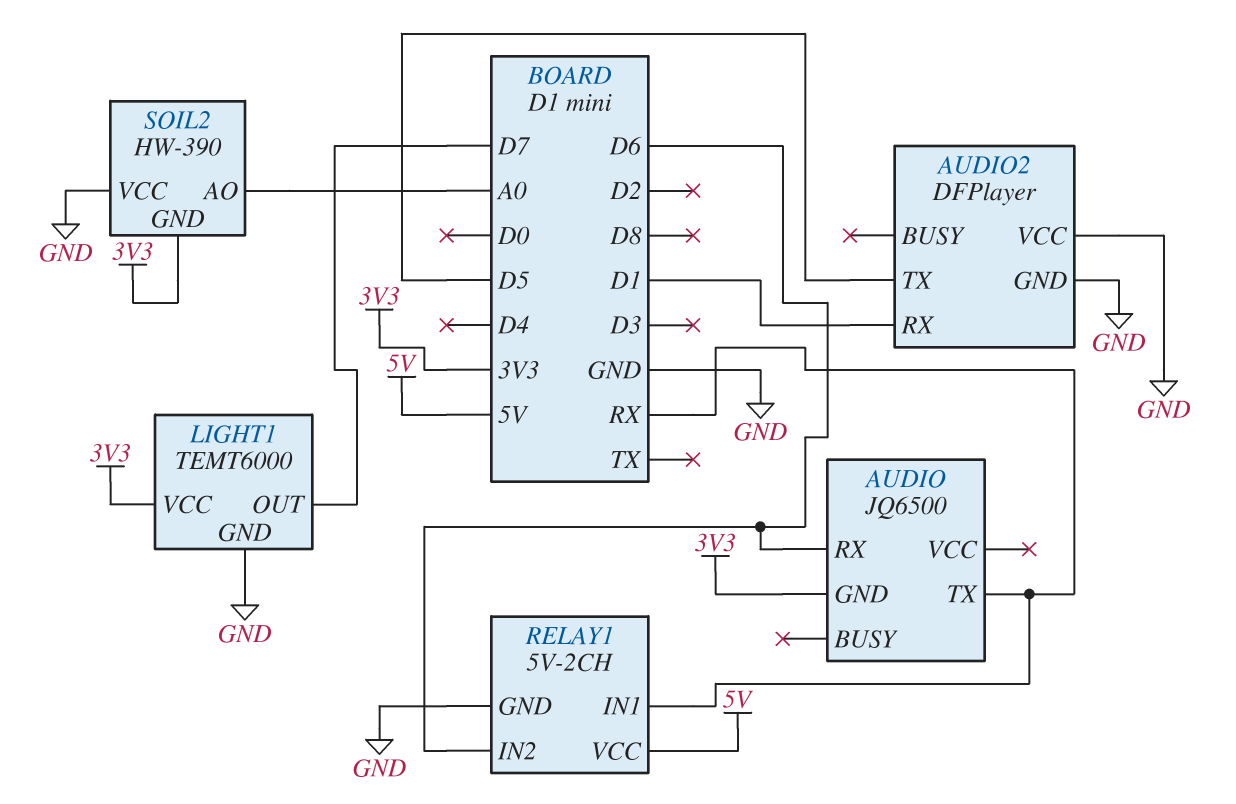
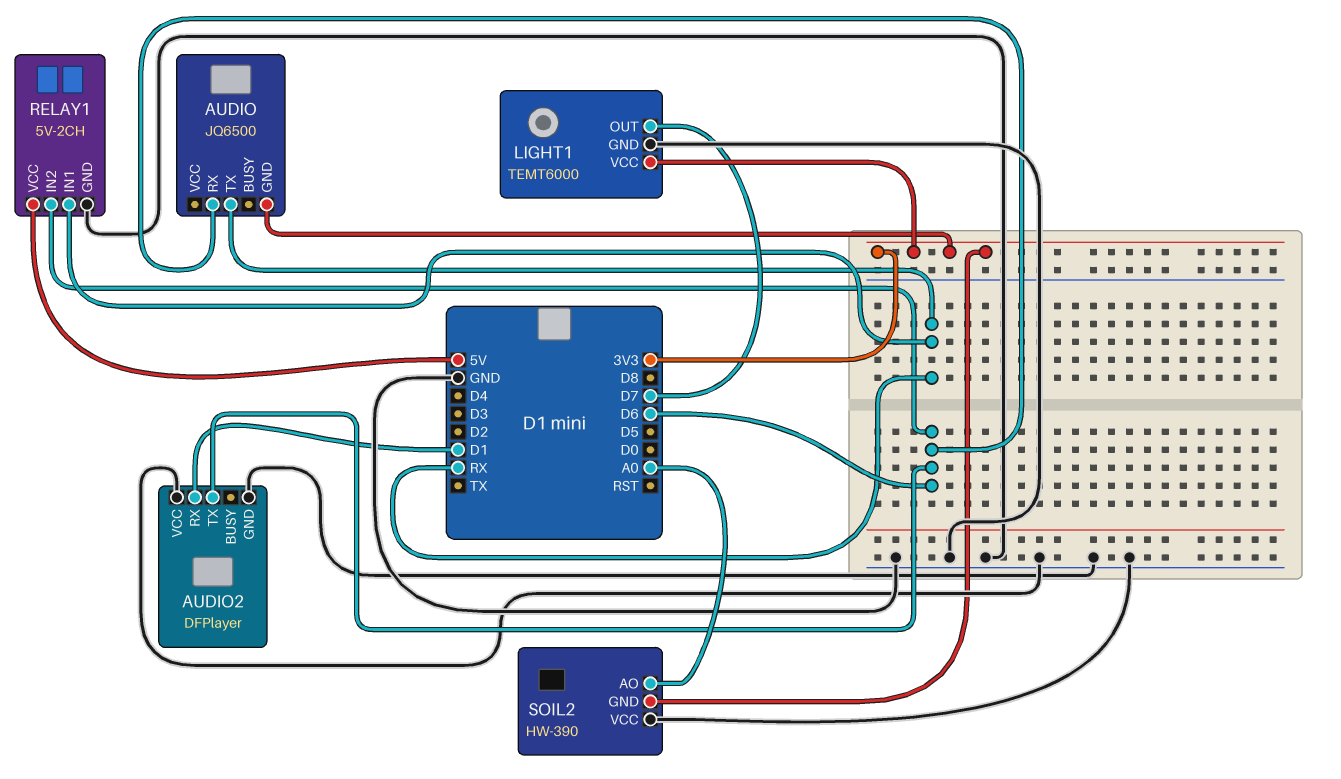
AUDIO2 pin TX: D5 -> D6

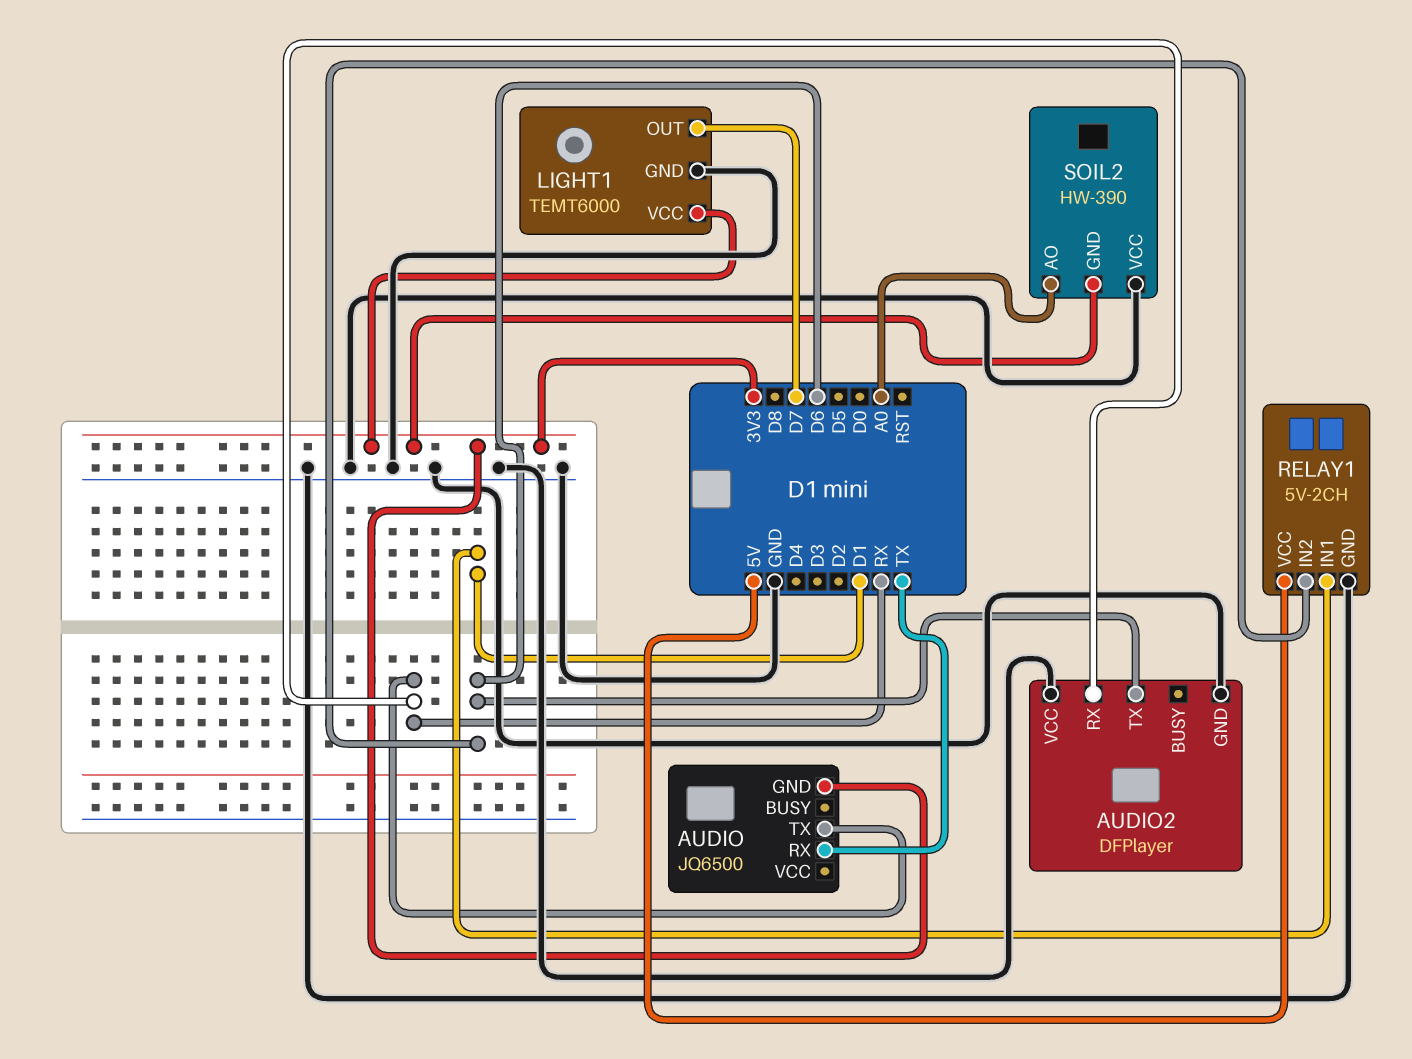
AUDIO pin RX: D6 -> TX
AUDIO2 pin RX: D1 -> RX
RELAY1 pin IN1: RX -> D1

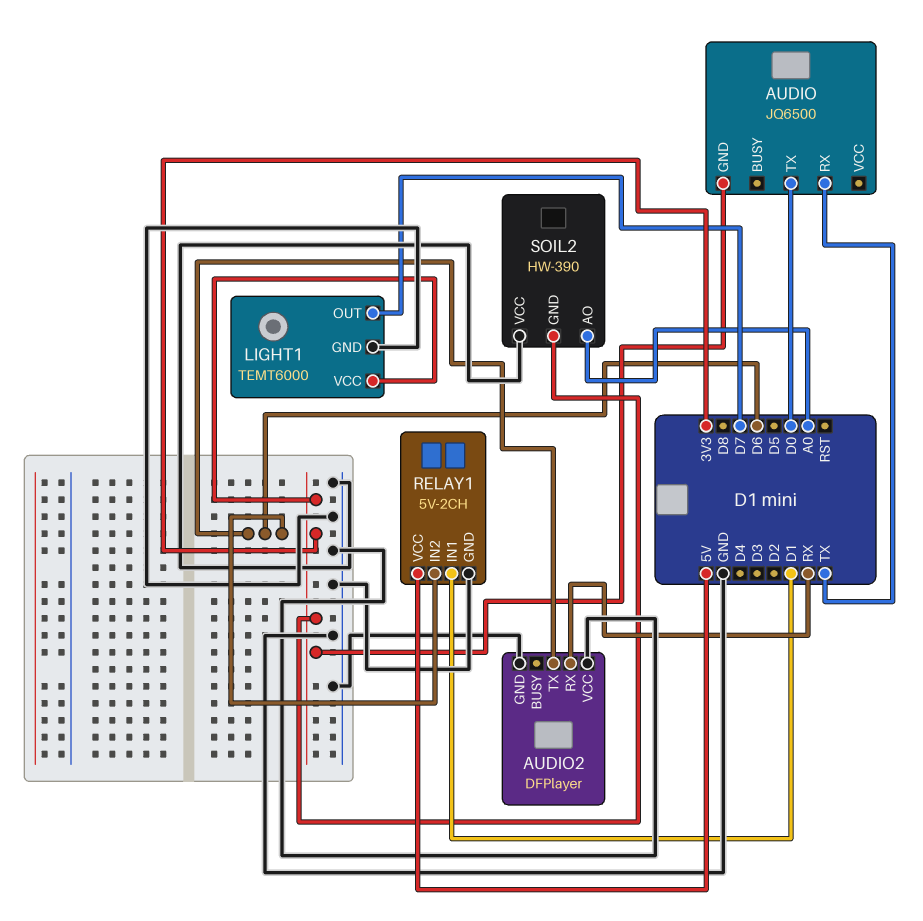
AUDIO pin TX: RX -> D0

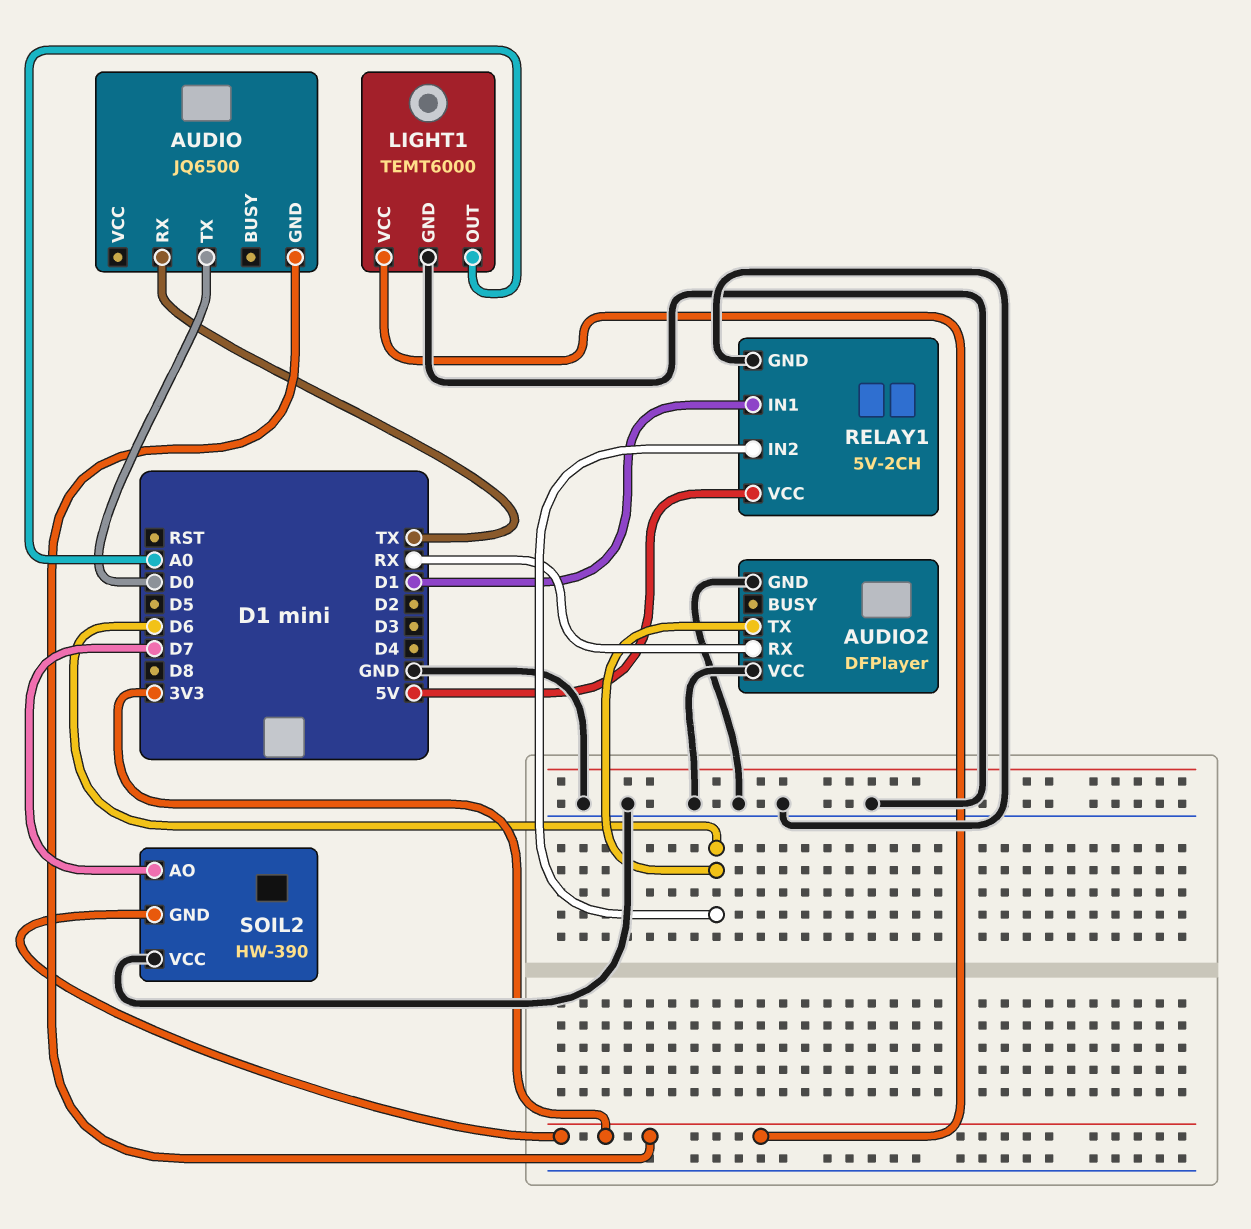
LIGHT1 pin OUT: D7 -> A0
SOIL2 pin AO: A0 -> D7

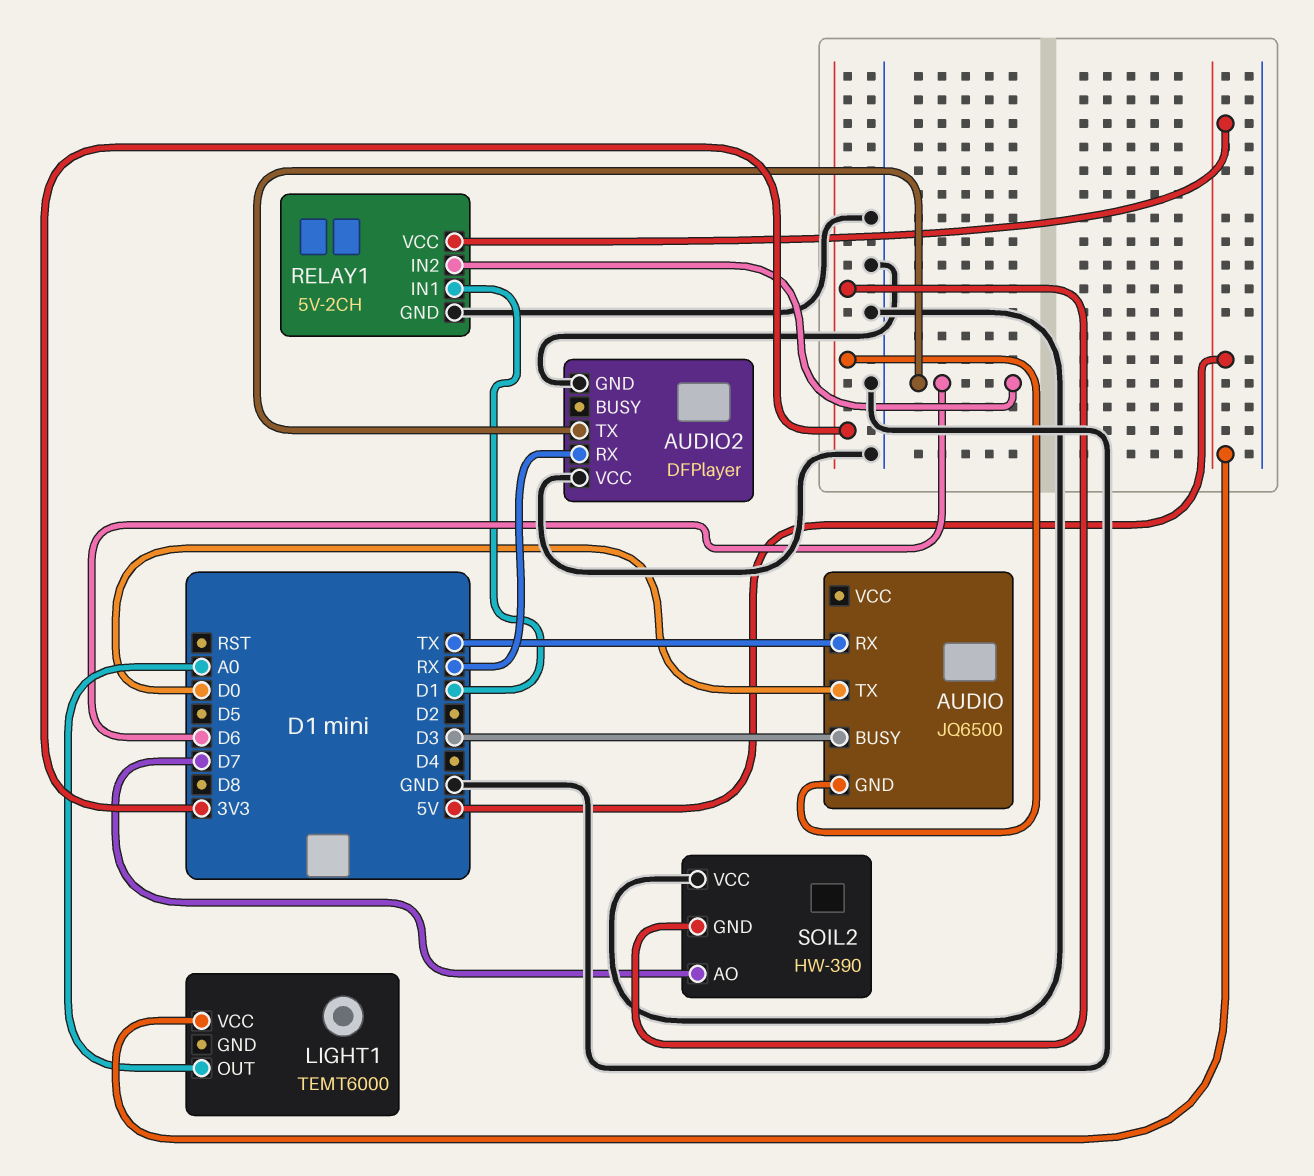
AUDIO pin BUSY: none -> D3
LIGHT1 pin GND: GND -> none
LIGHT1 pin VCC: 3V3 -> 5V

